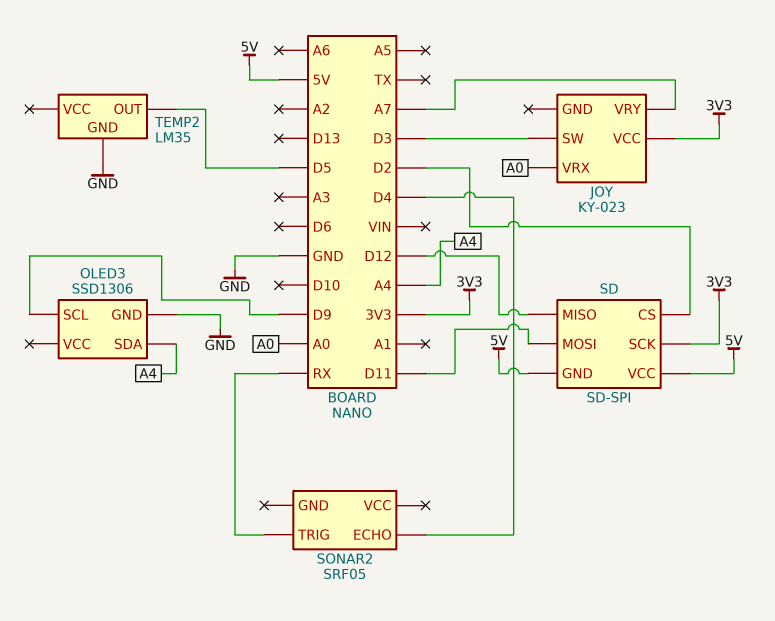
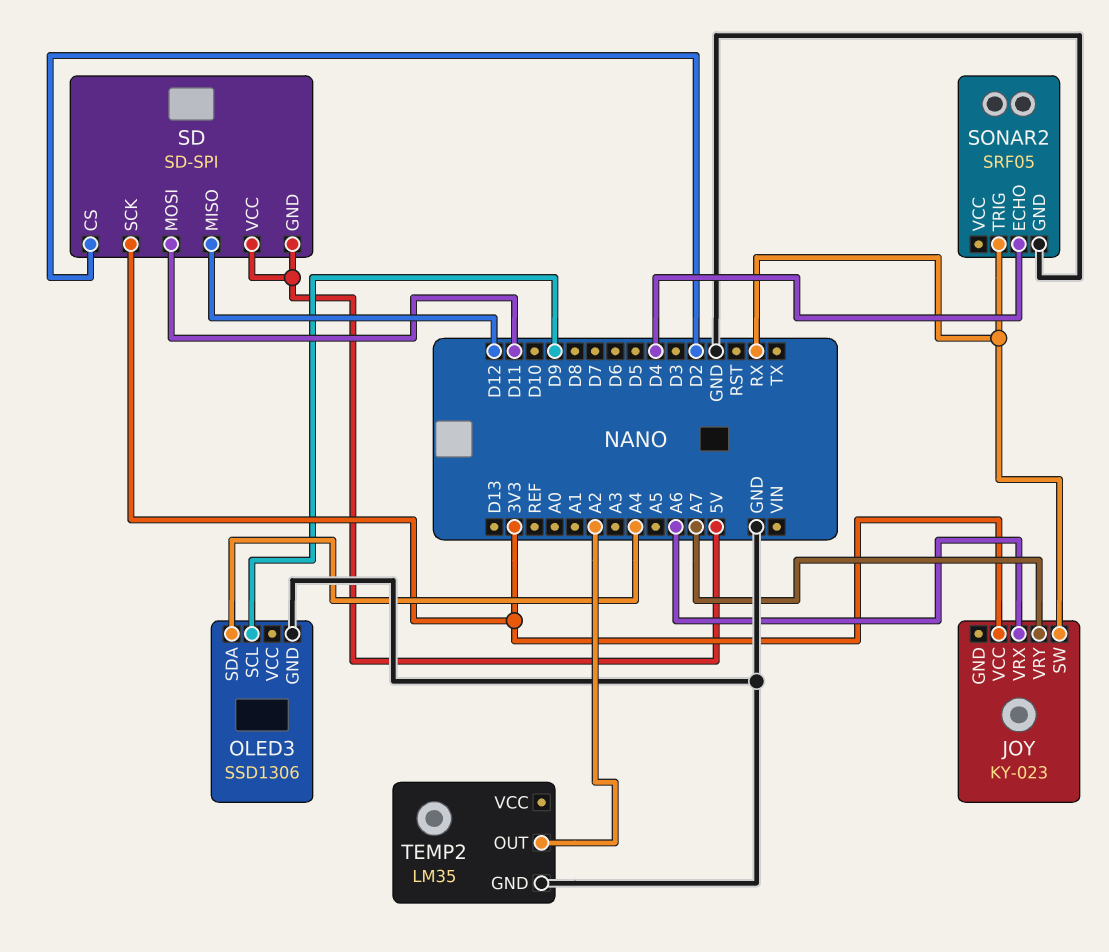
JOY pin SW: D3 -> RX
JOY pin VRX: A0 -> A6
SONAR2 pin GND: none -> GND
TEMP2 pin OUT: D5 -> A2

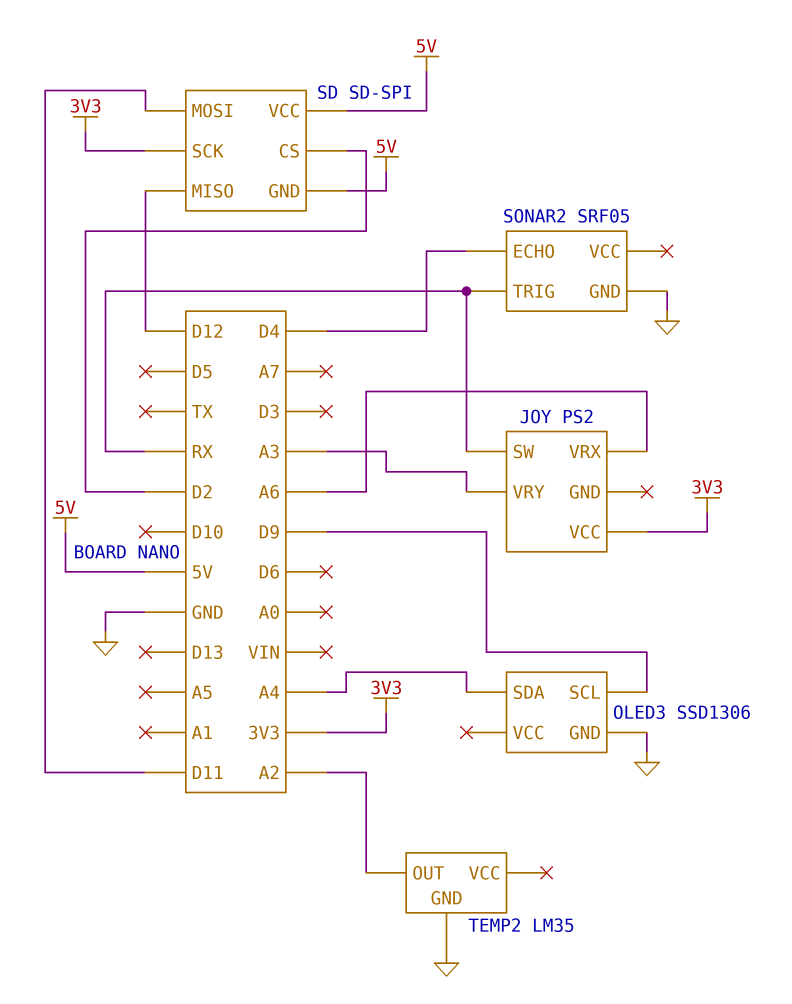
JOY: KY-023 -> PS2
JOY pin VRY: A7 -> A3

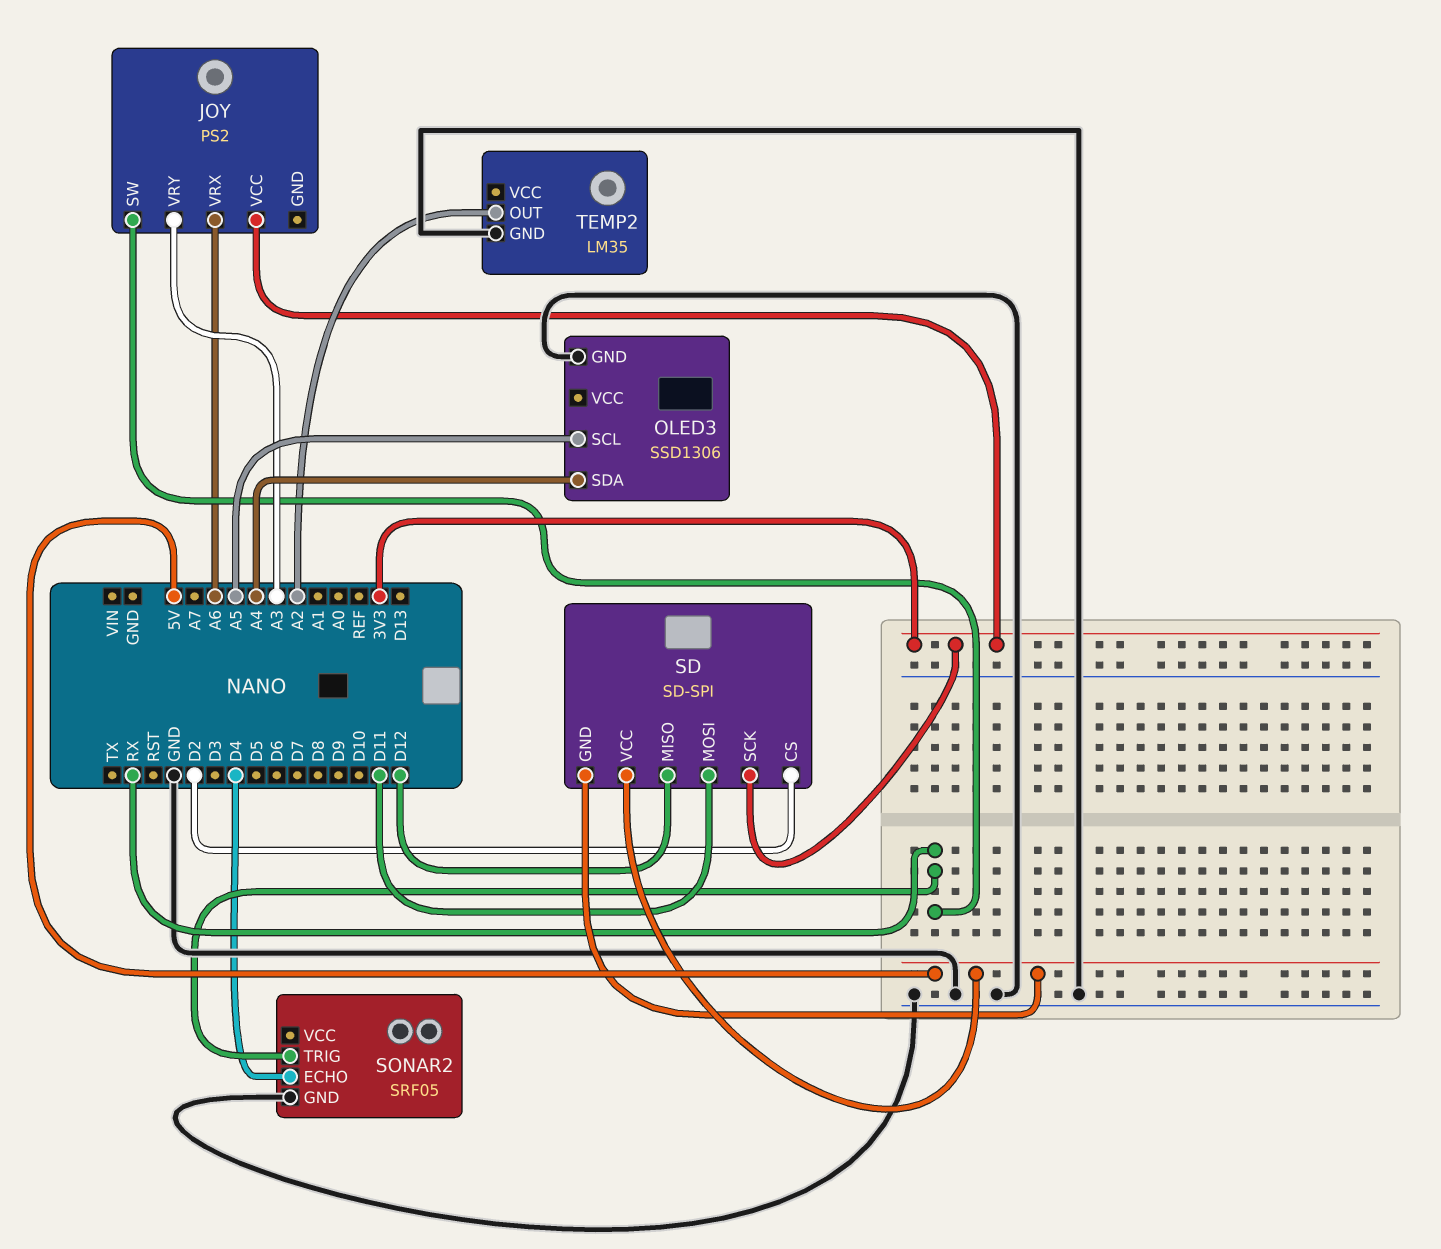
OLED3 pin SCL: D9 -> A5

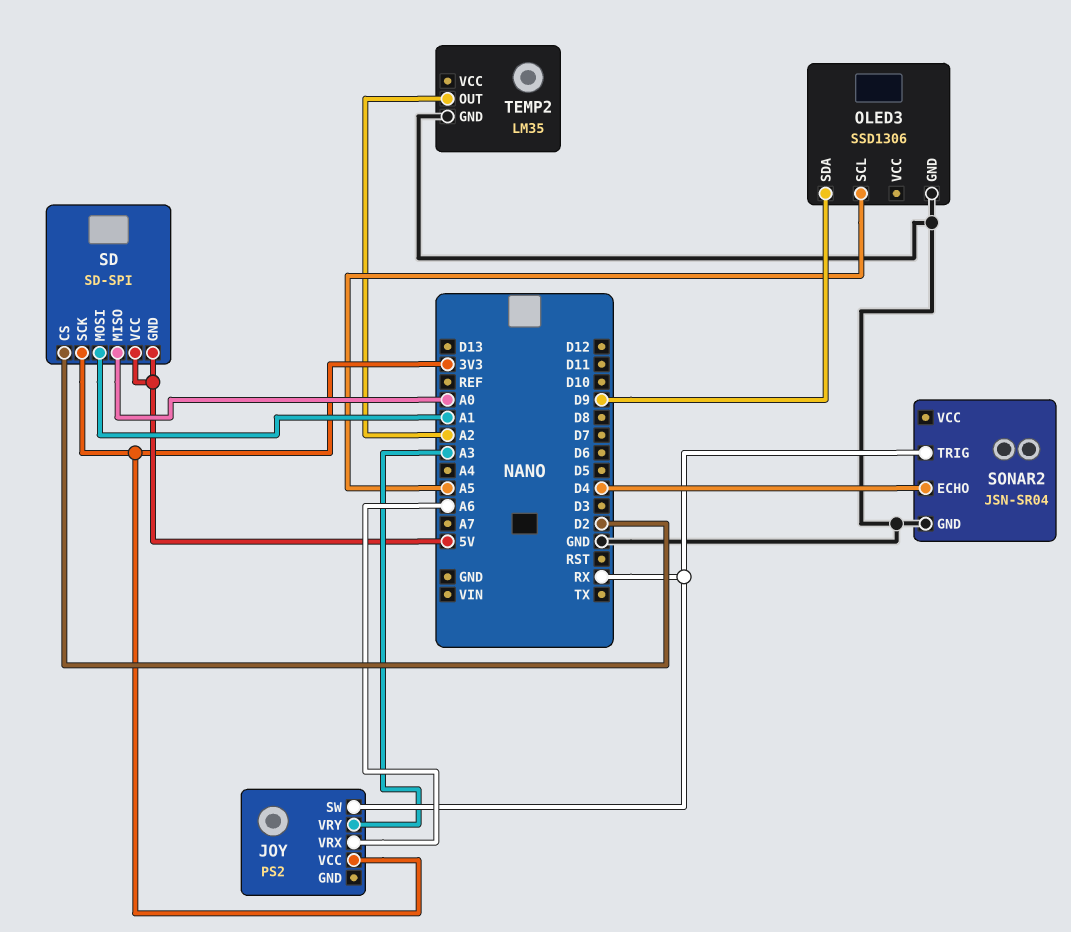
OLED3 pin SDA: A4 -> D9
SD pin MISO: D12 -> A0
SD pin MOSI: D11 -> A1
SONAR2: SRF05 -> JSN-SR04

